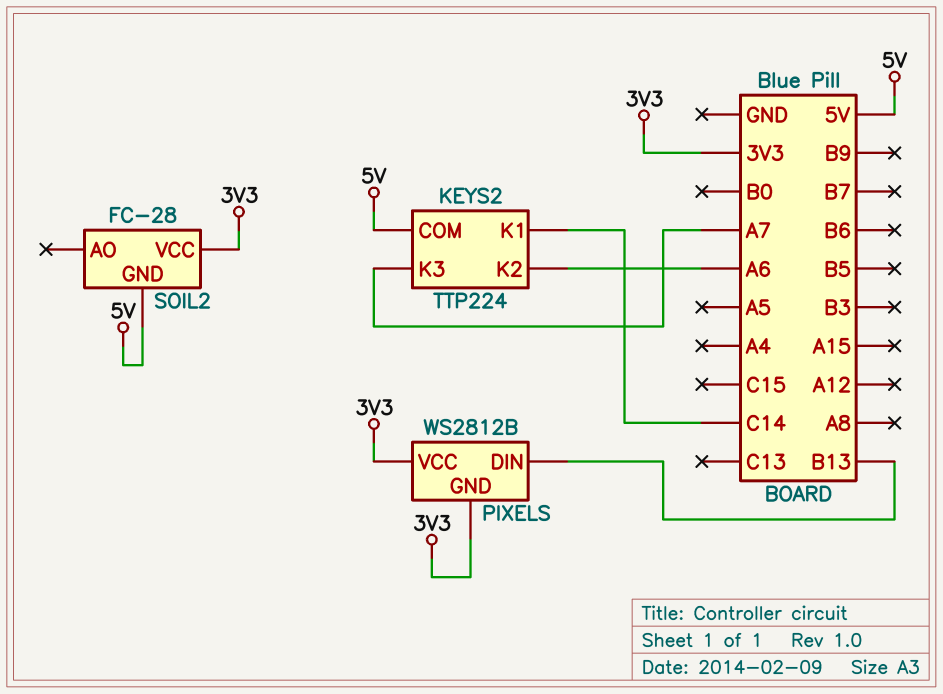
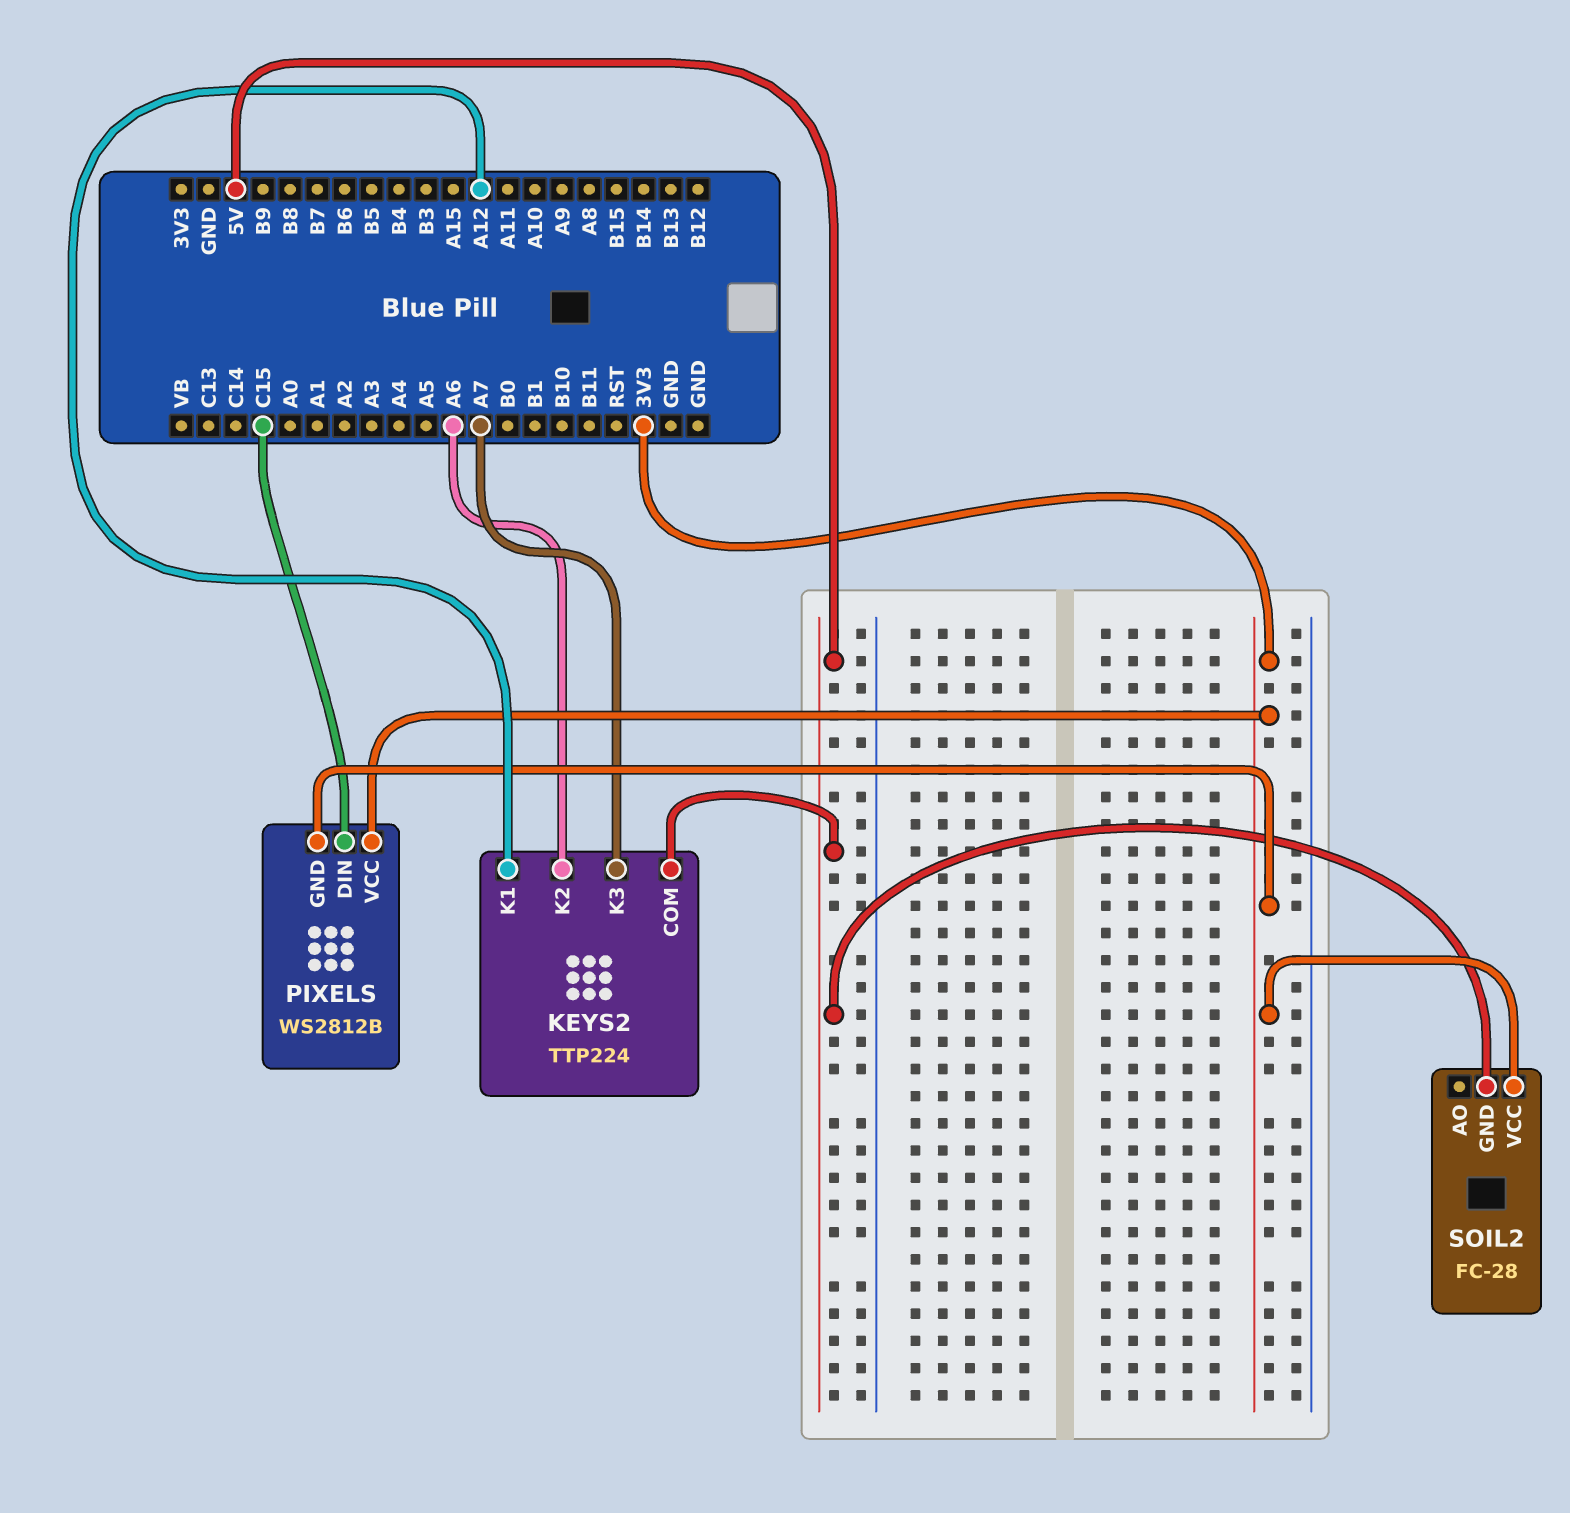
KEYS2 pin K1: C14 -> A12
PIXELS pin DIN: B13 -> C15

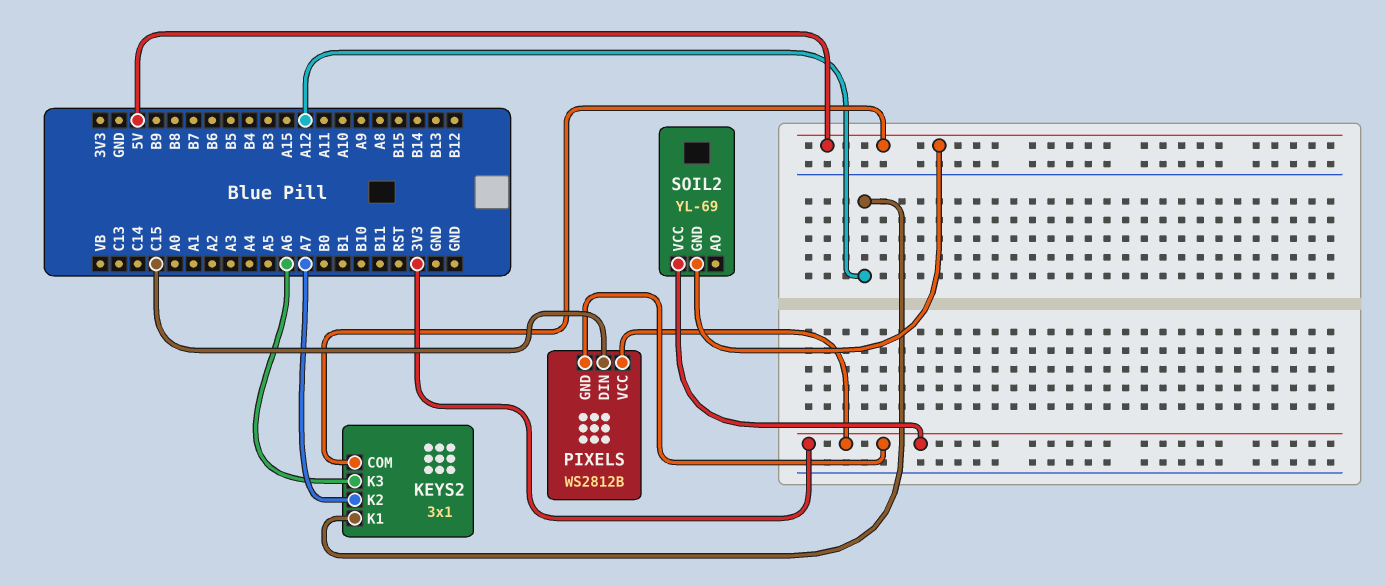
KEYS2: TTP224 -> 3x1
KEYS2 pin K2: A6 -> A7
KEYS2 pin K3: A7 -> A6
SOIL2: FC-28 -> YL-69

